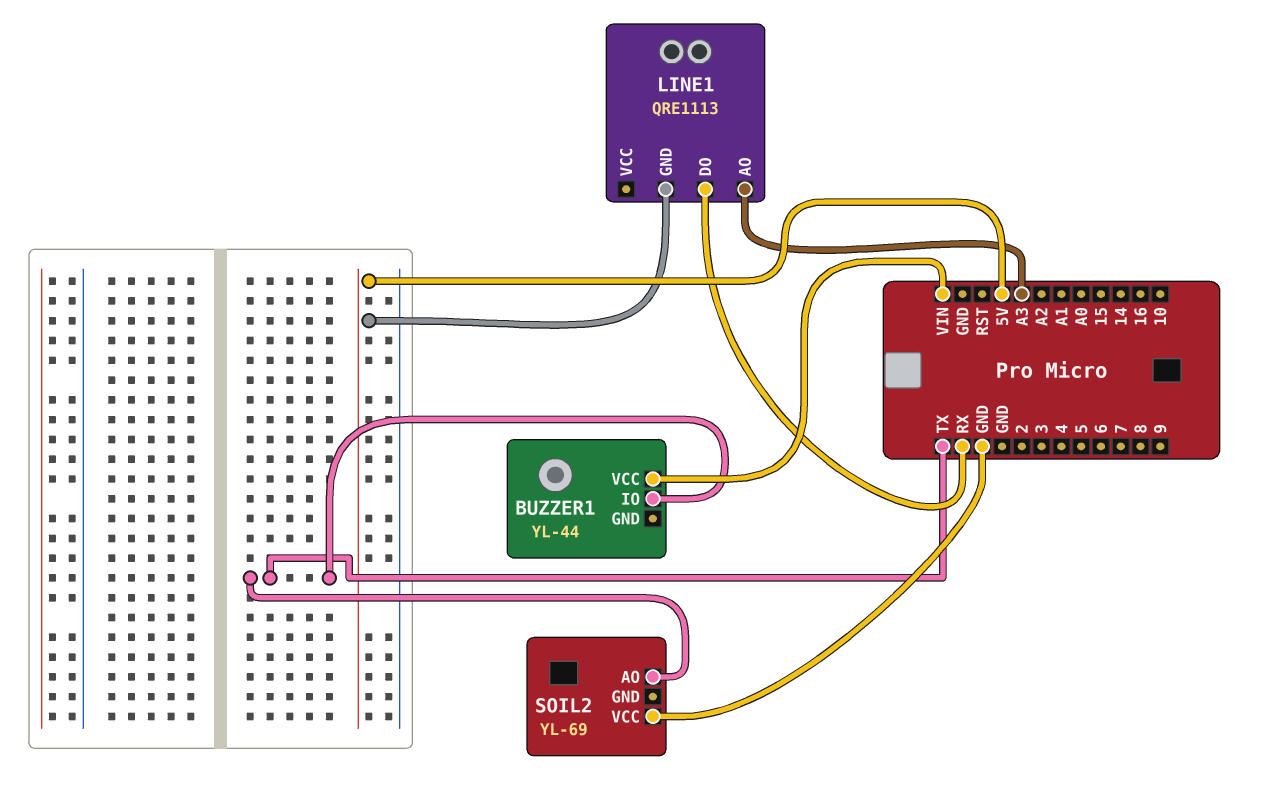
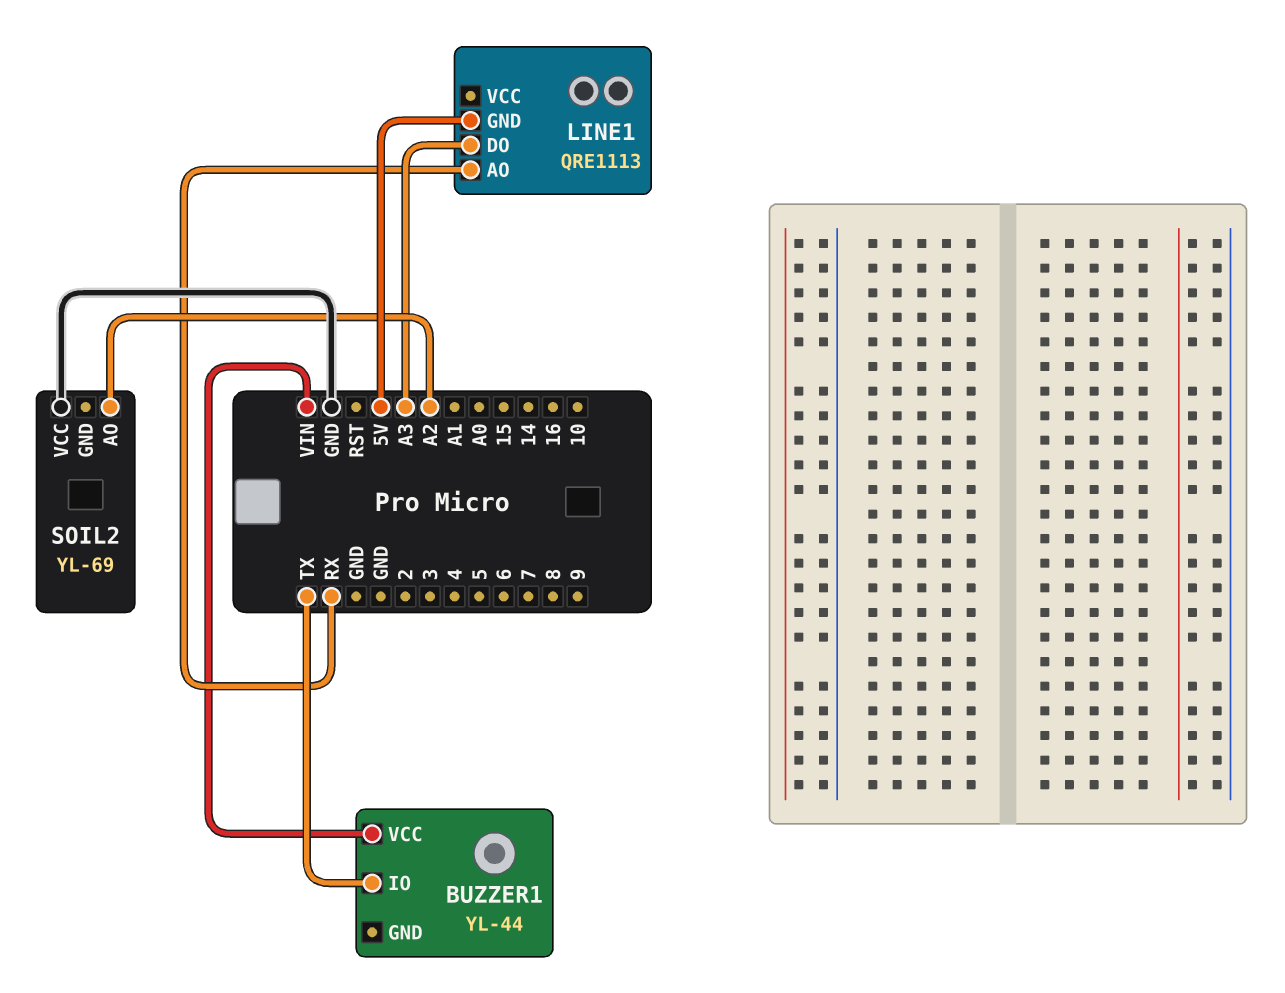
LINE1 pin AO: A3 -> RX
LINE1 pin DO: RX -> A3
SOIL2 pin AO: TX -> A2

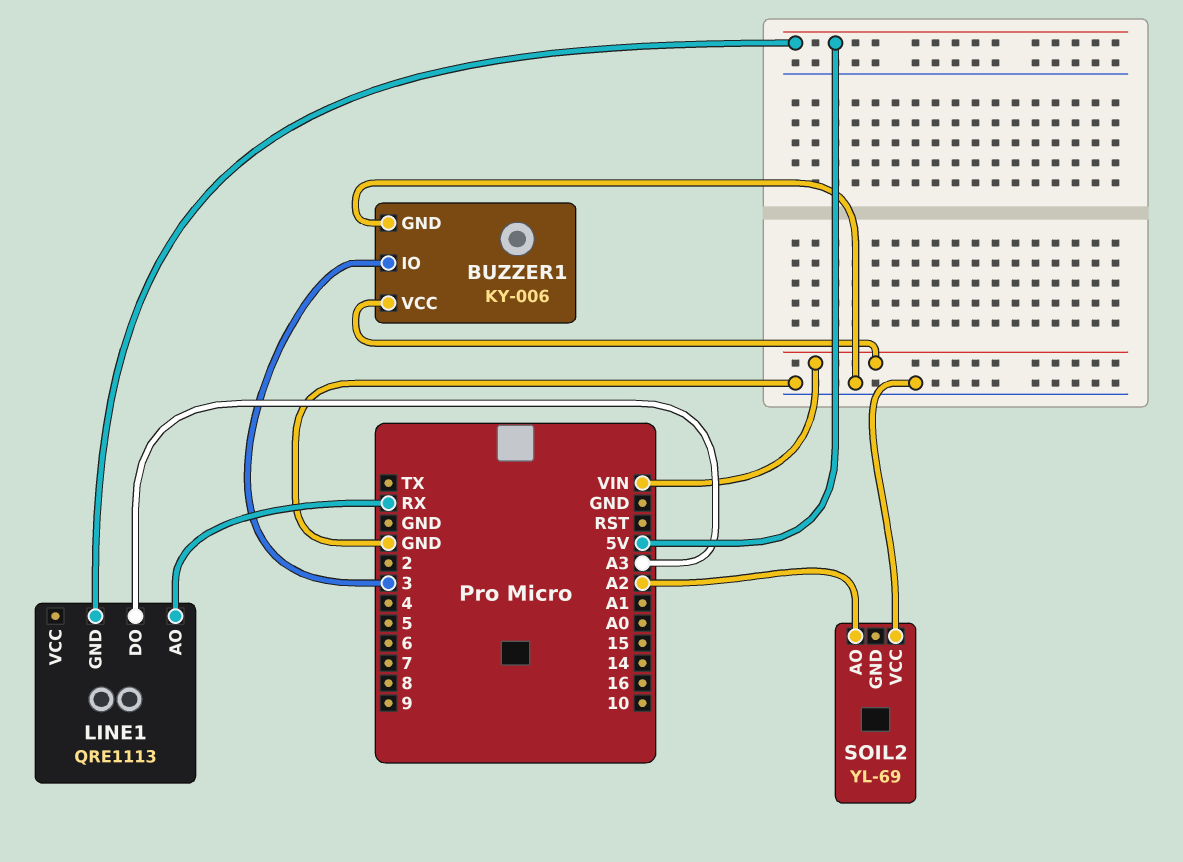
BUZZER1: YL-44 -> KY-006
BUZZER1 pin GND: none -> GND
BUZZER1 pin IO: TX -> 3

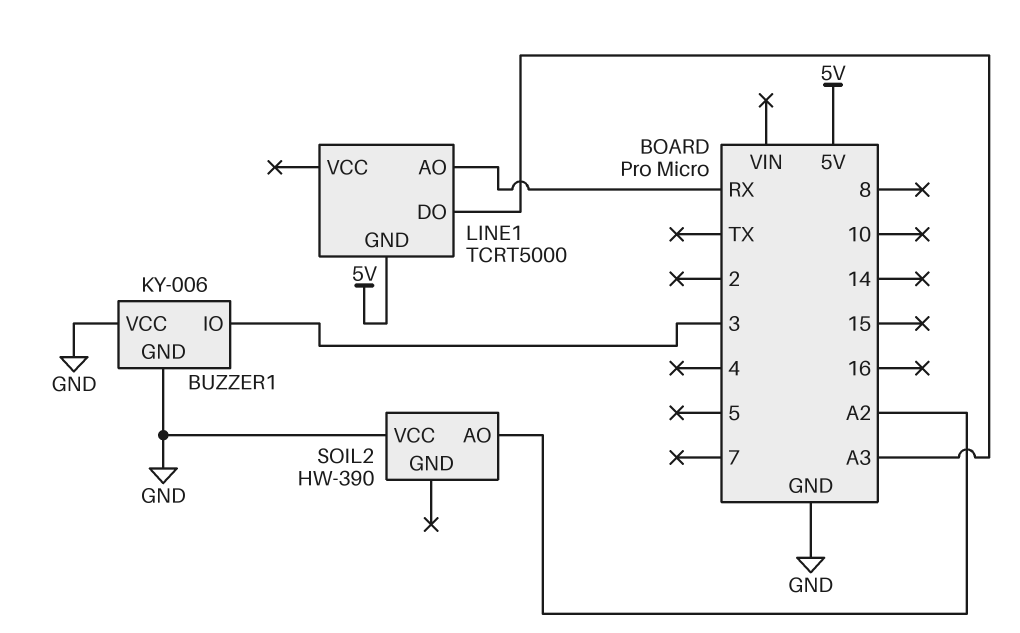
BUZZER1 pin VCC: VIN -> GND
LINE1: QRE1113 -> TCRT5000
SOIL2: YL-69 -> HW-390

